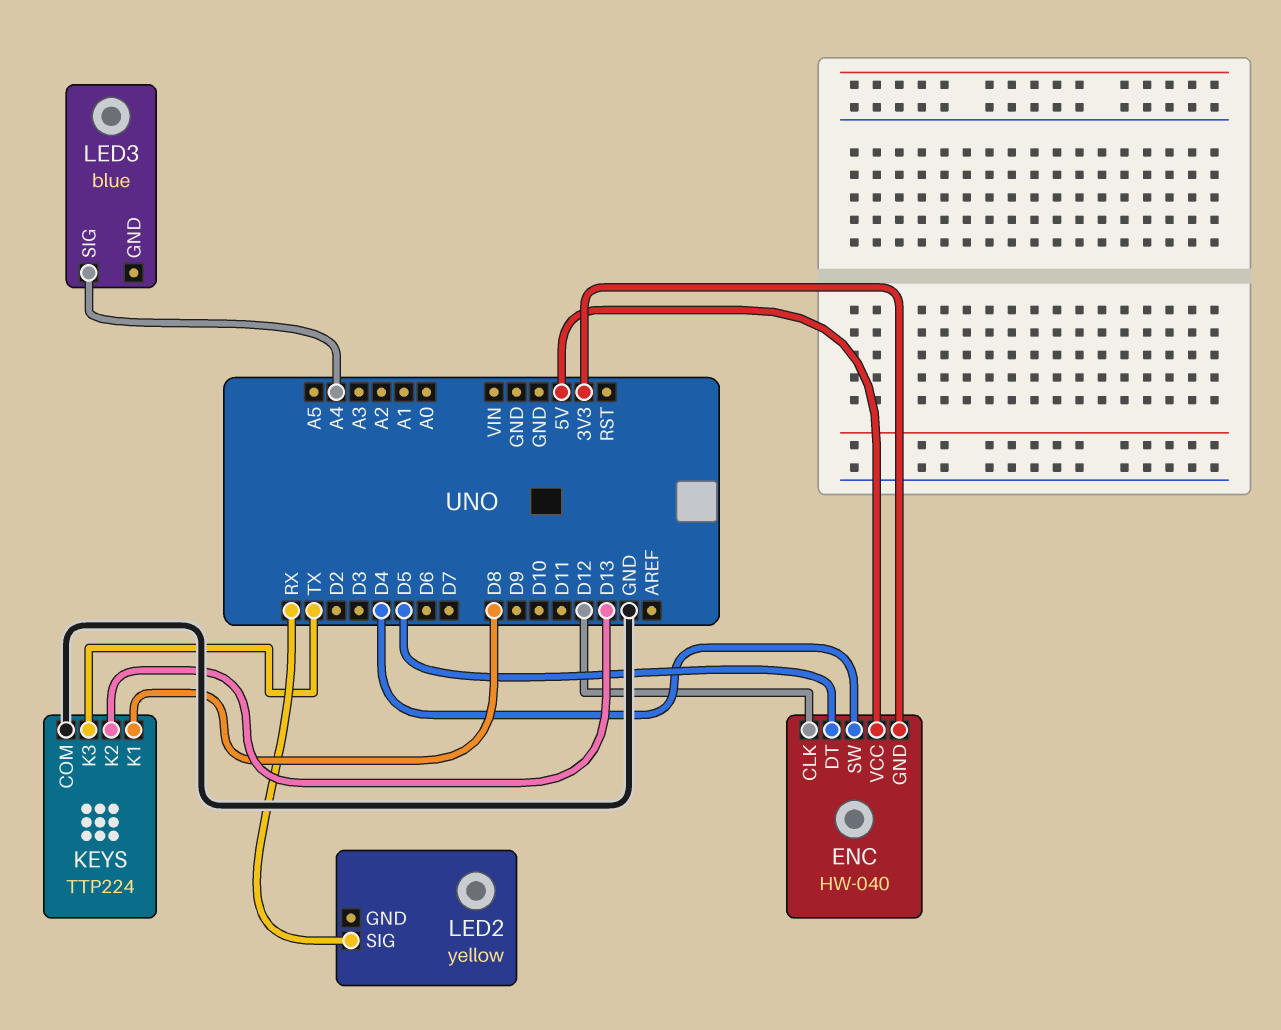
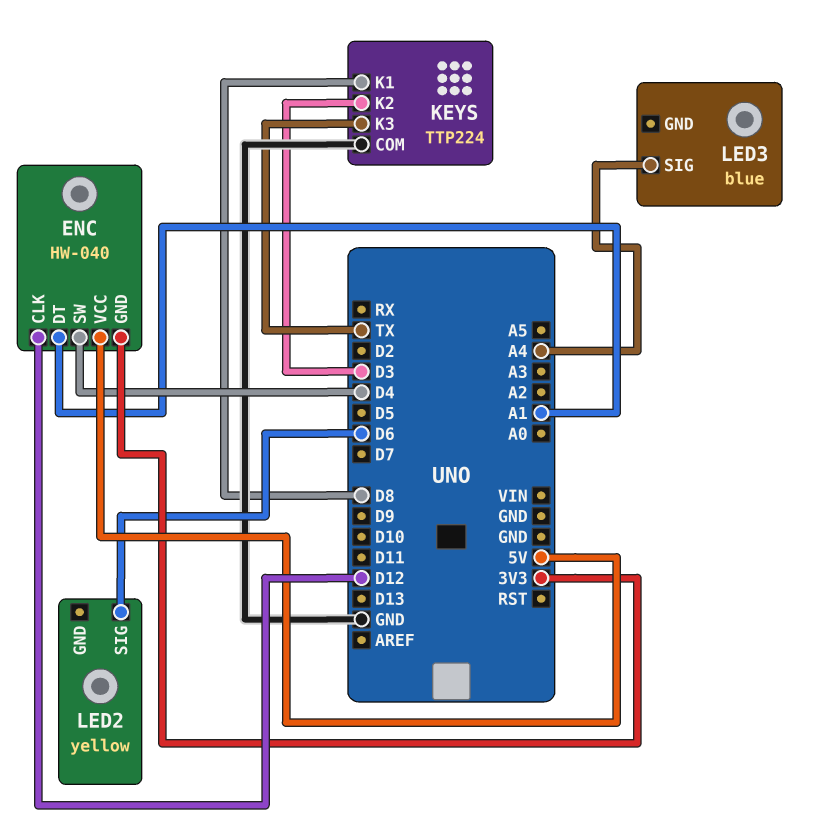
ENC pin DT: D5 -> A1
KEYS pin K2: D13 -> D3
LED2 pin SIG: RX -> D6

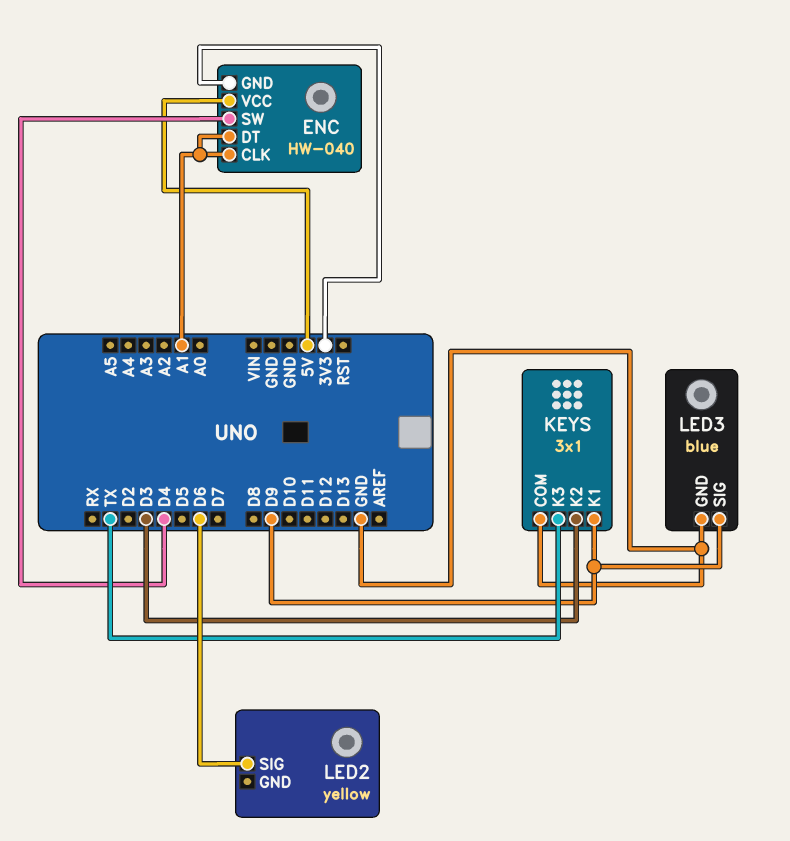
ENC pin CLK: D12 -> A1
KEYS: TTP224 -> 3x1
KEYS pin K1: D8 -> D9
LED3 pin GND: none -> GND
LED3 pin SIG: A4 -> D9

